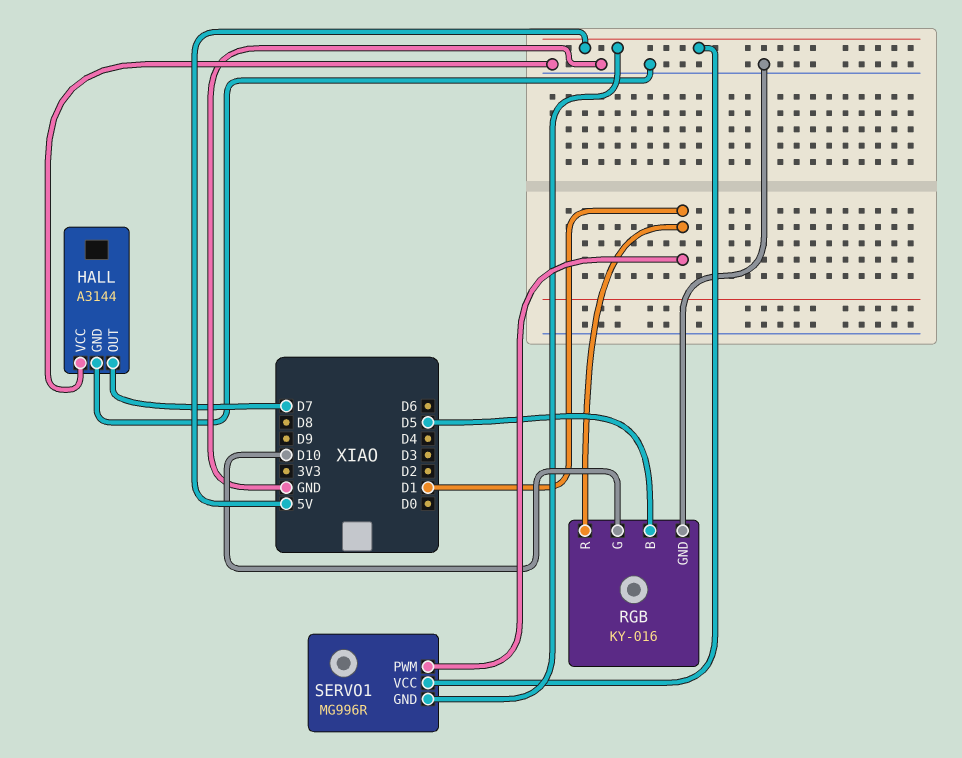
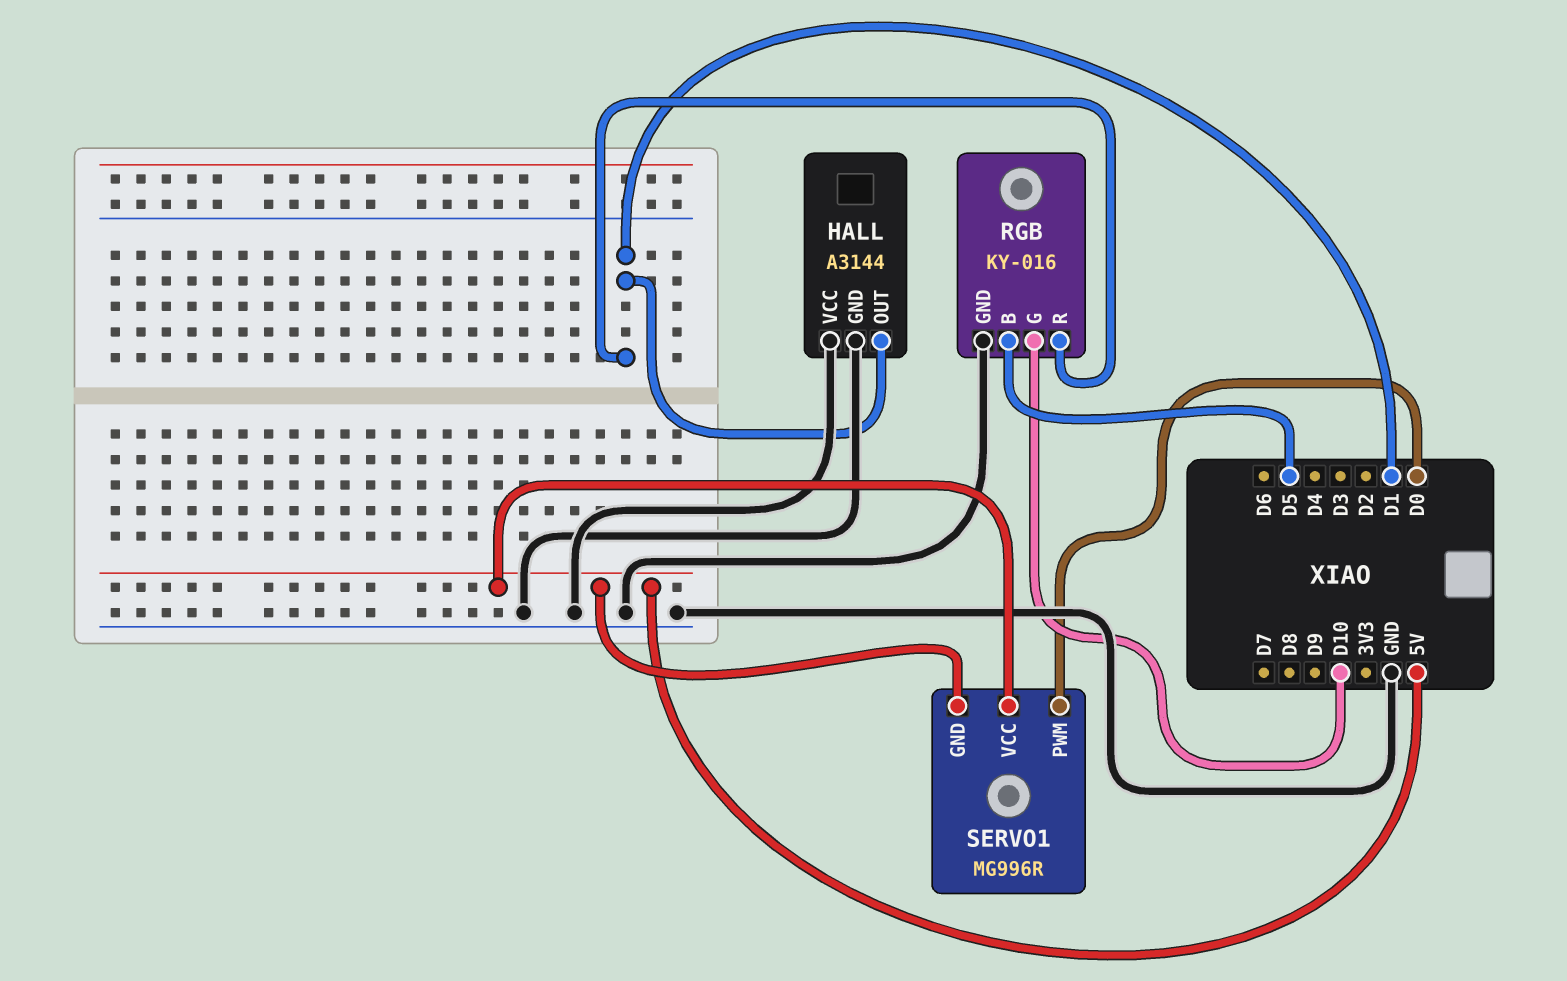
HALL pin OUT: D7 -> D1
SERVO1 pin PWM: D1 -> D0

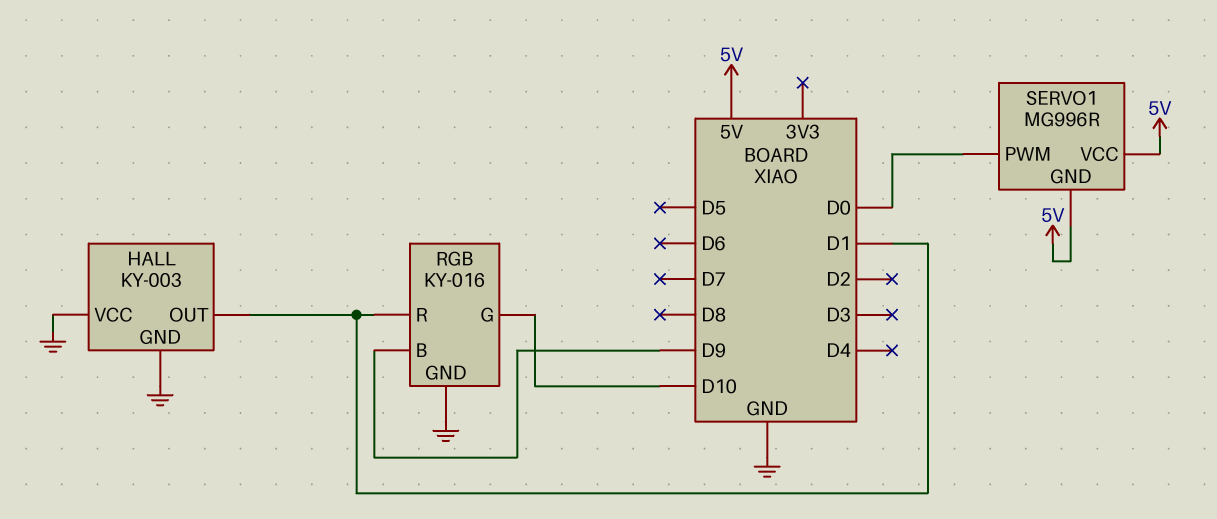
HALL: A3144 -> KY-003
RGB pin B: D5 -> D9

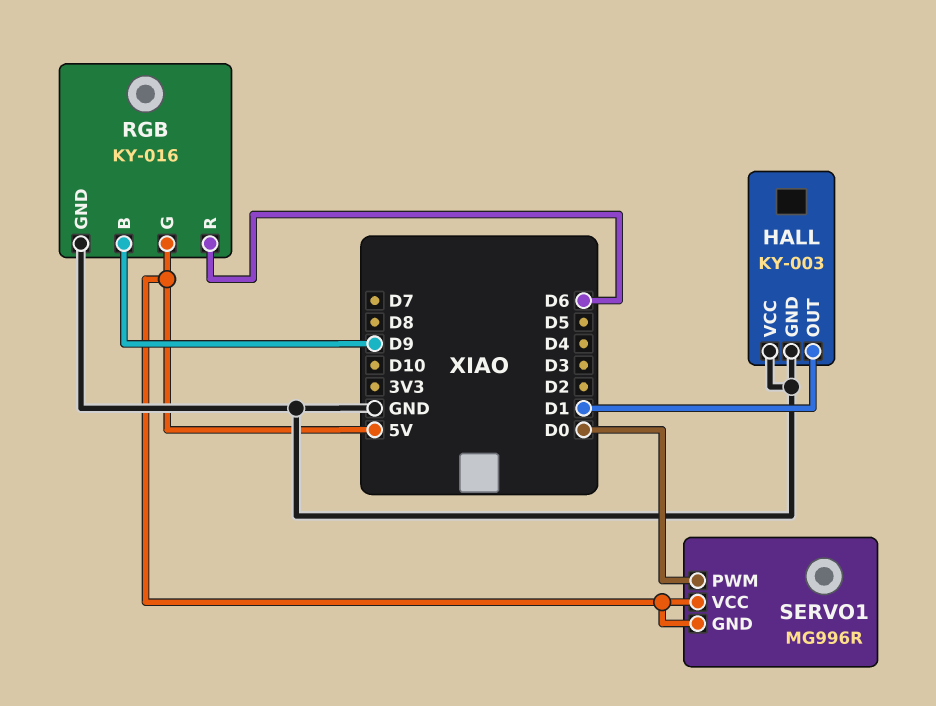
RGB pin G: D10 -> 5V
RGB pin R: D1 -> D6

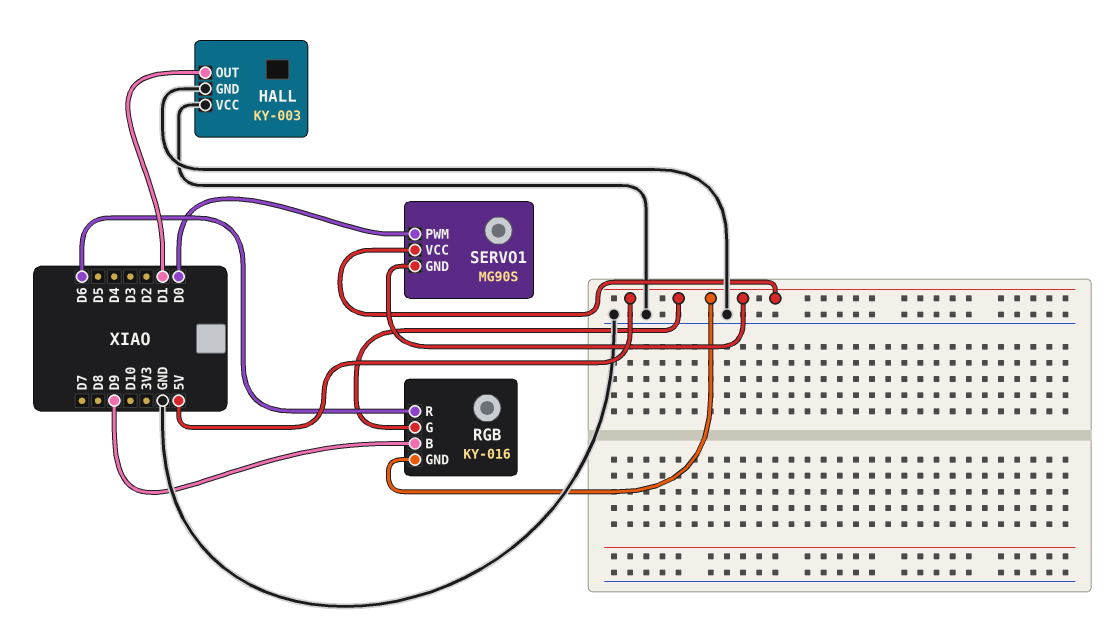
RGB pin GND: GND -> 5V
SERVO1: MG996R -> MG90S

